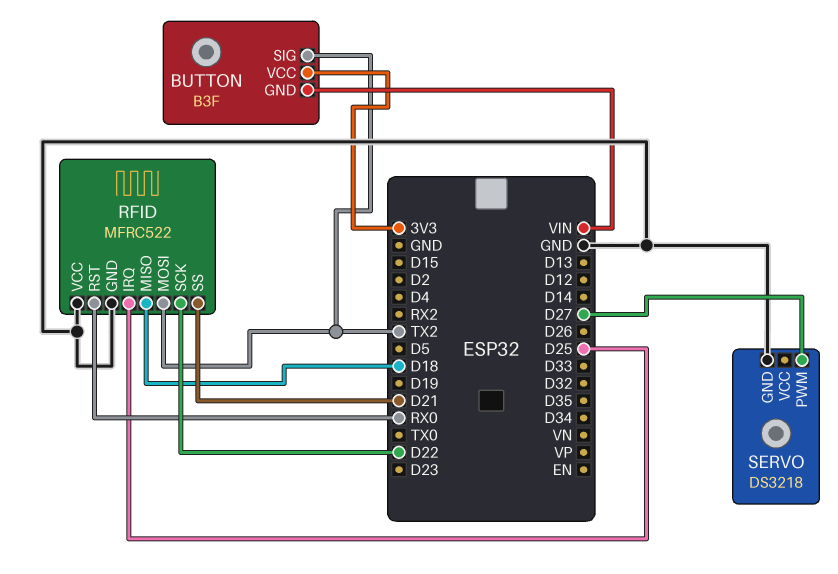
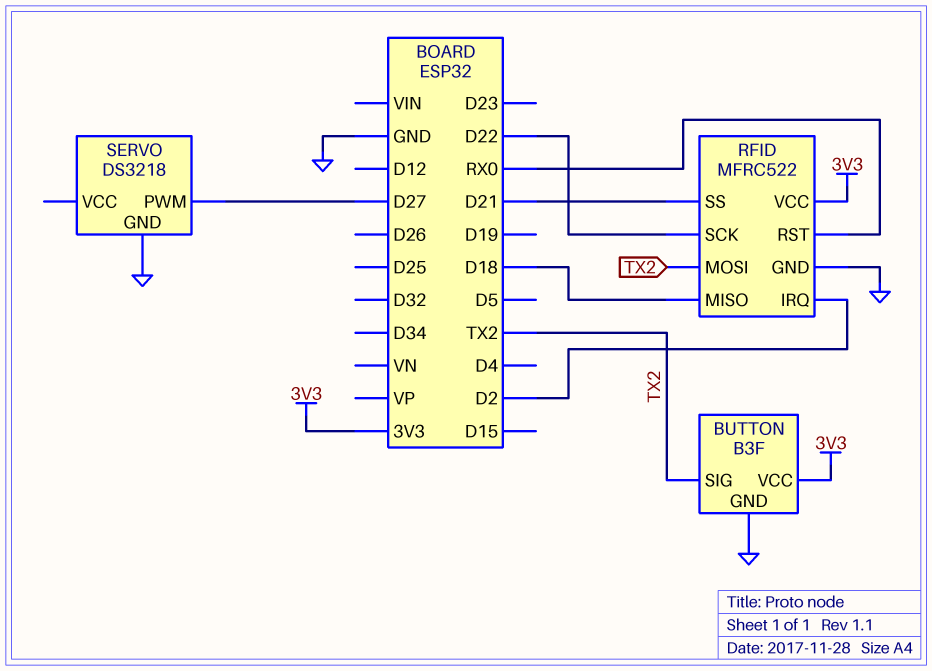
BUTTON pin GND: VIN -> GND
RFID pin IRQ: D25 -> D2
RFID pin VCC: GND -> 3V3

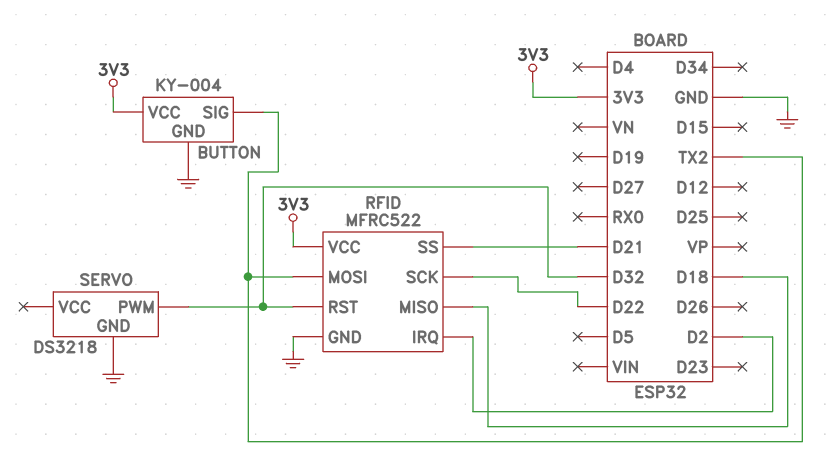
BUTTON: B3F -> KY-004
RFID pin RST: RX0 -> D32
SERVO pin PWM: D27 -> D32

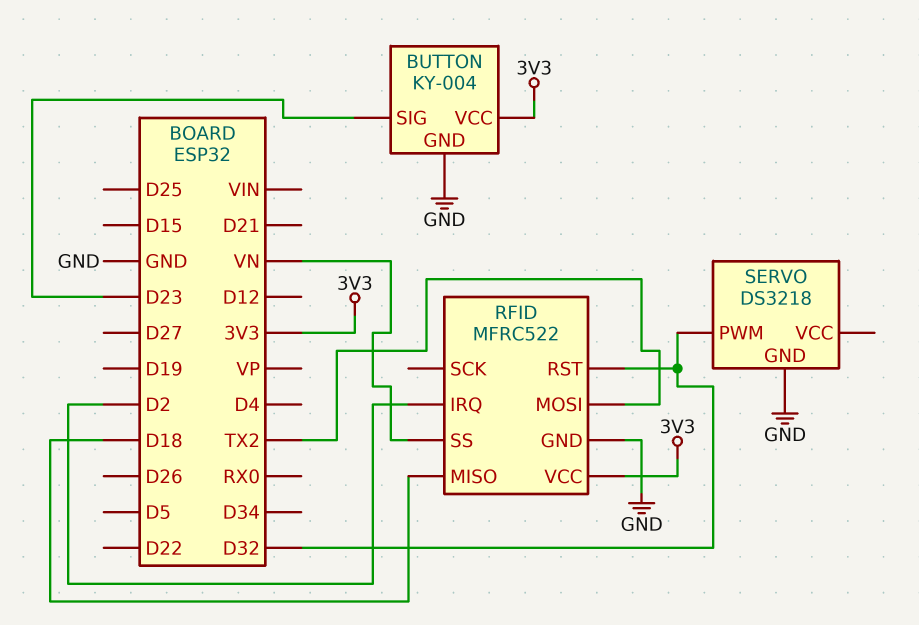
BUTTON pin SIG: TX2 -> D23
RFID pin SCK: D22 -> none
RFID pin SS: D21 -> VN

